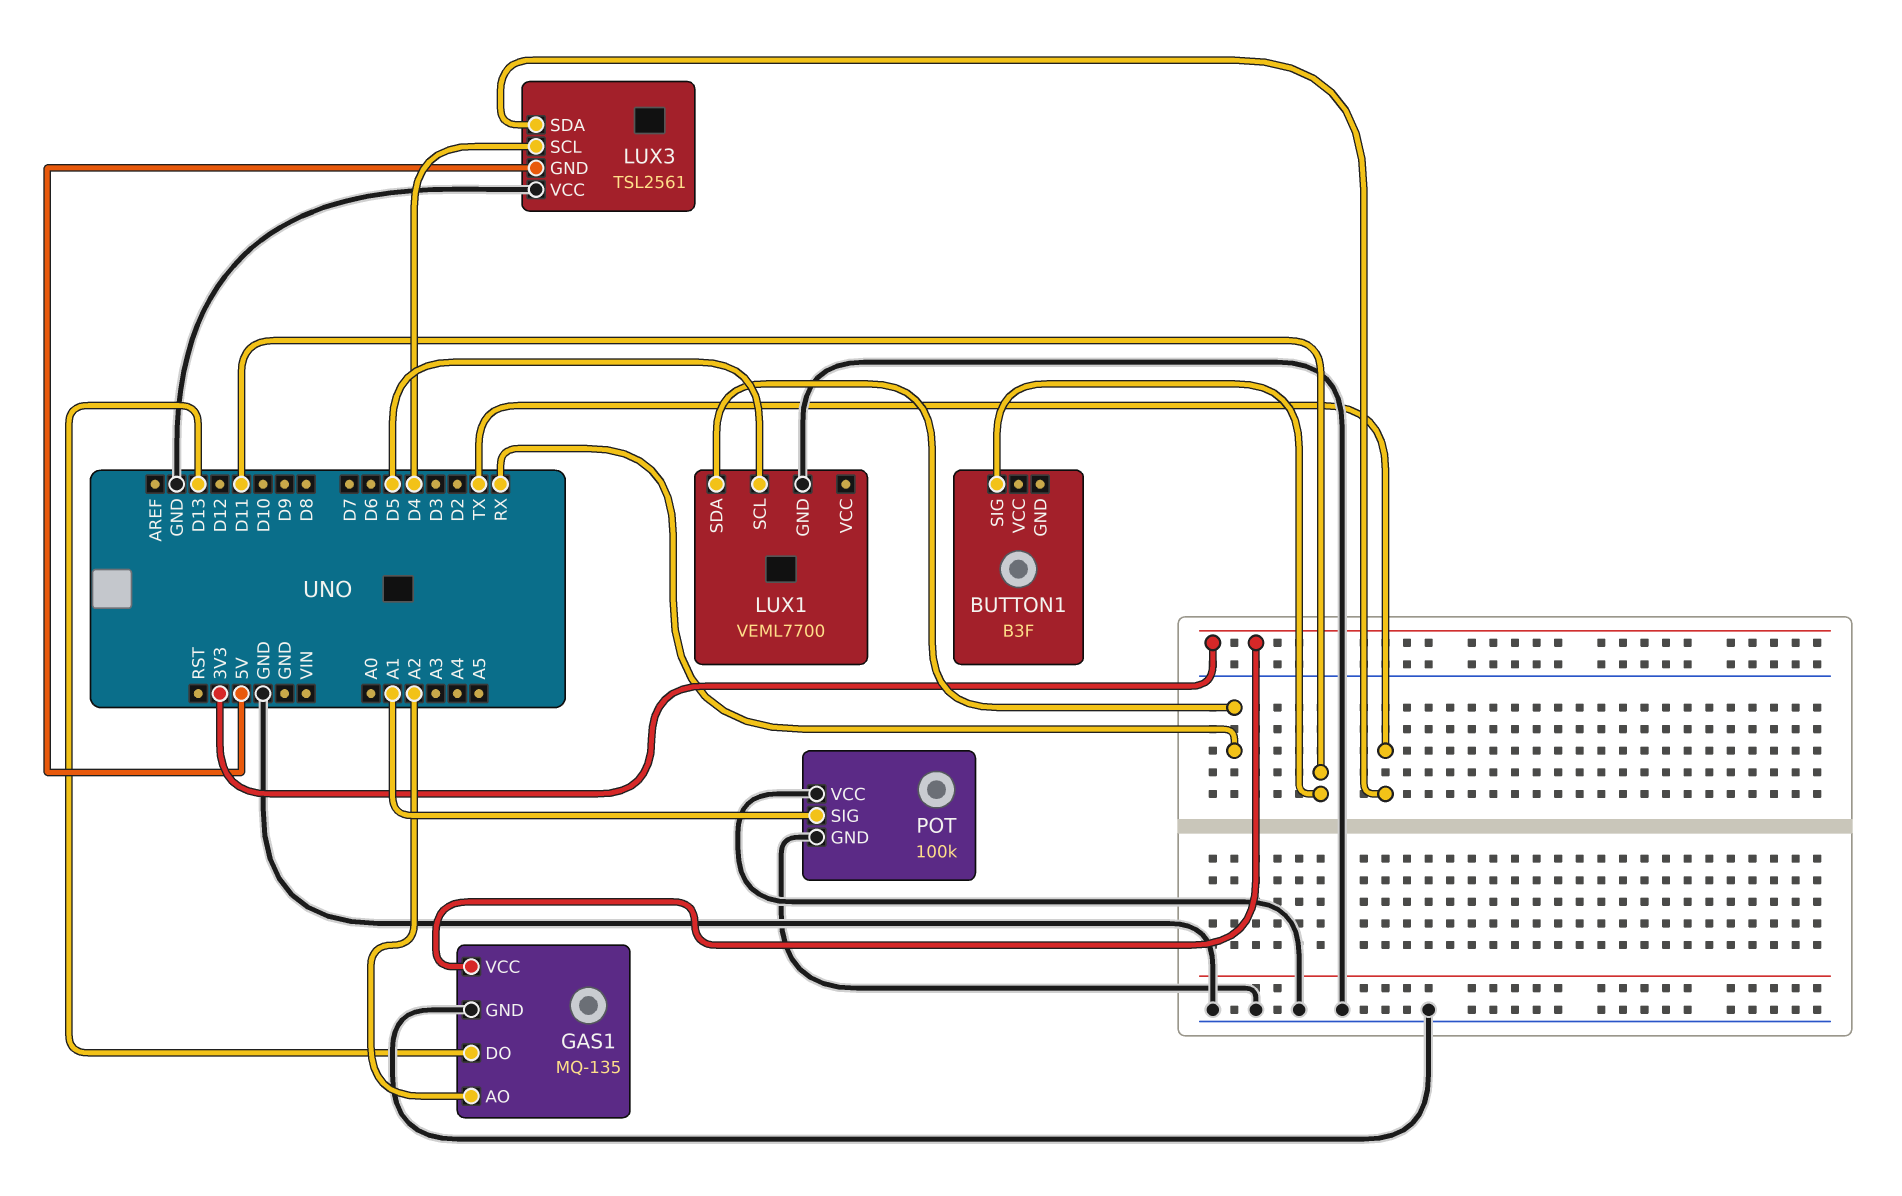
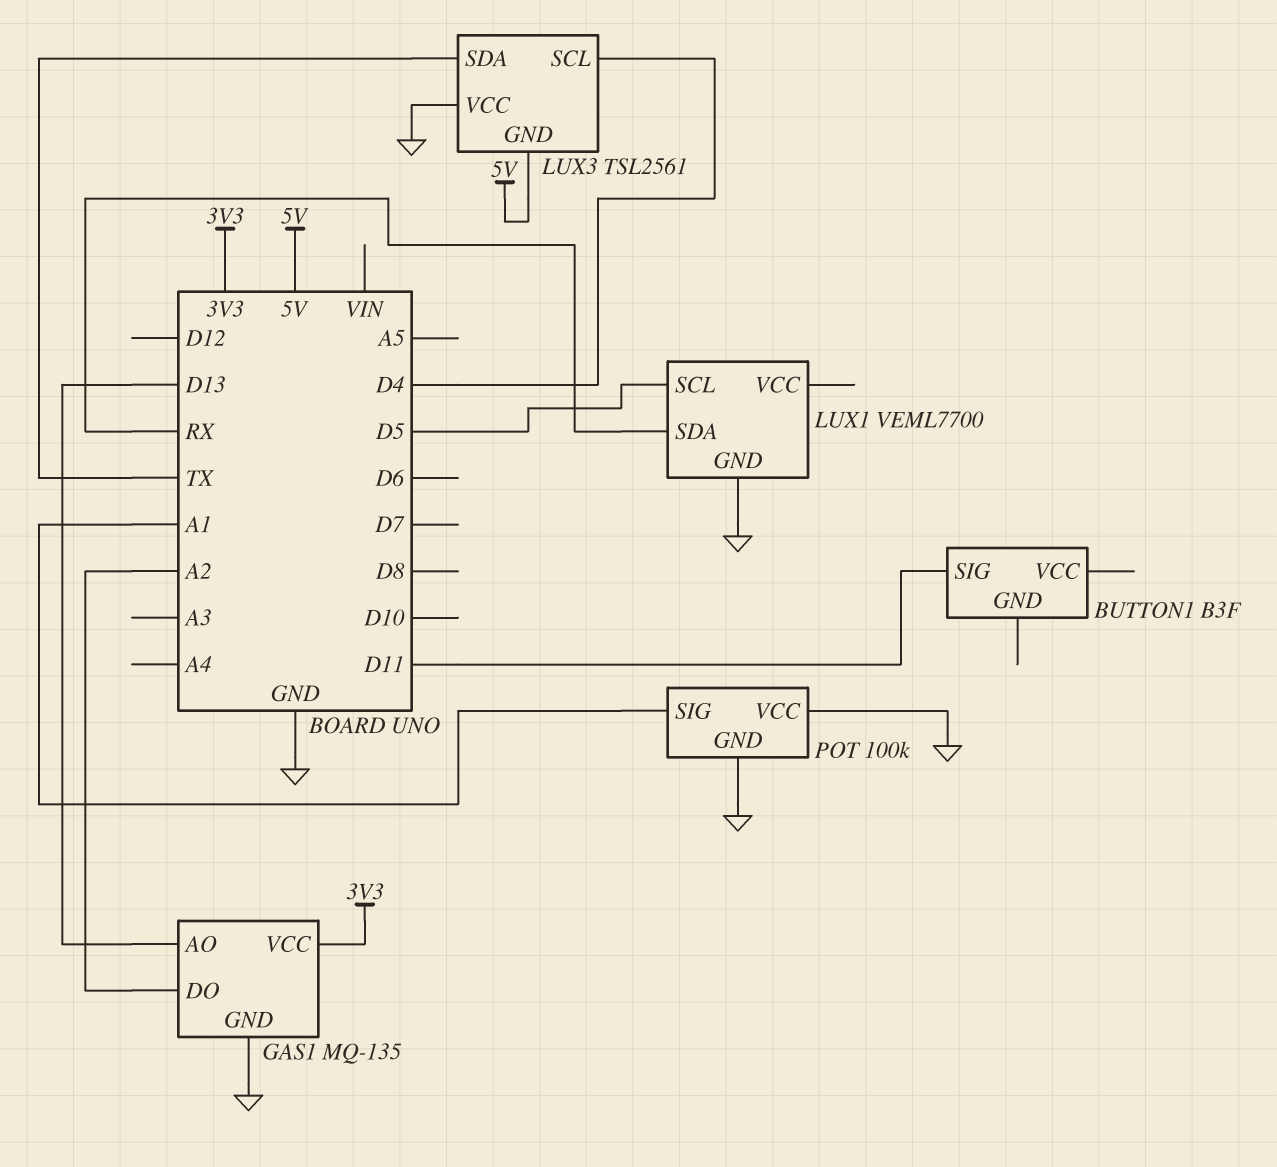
GAS1 pin AO: A2 -> D13
GAS1 pin DO: D13 -> A2

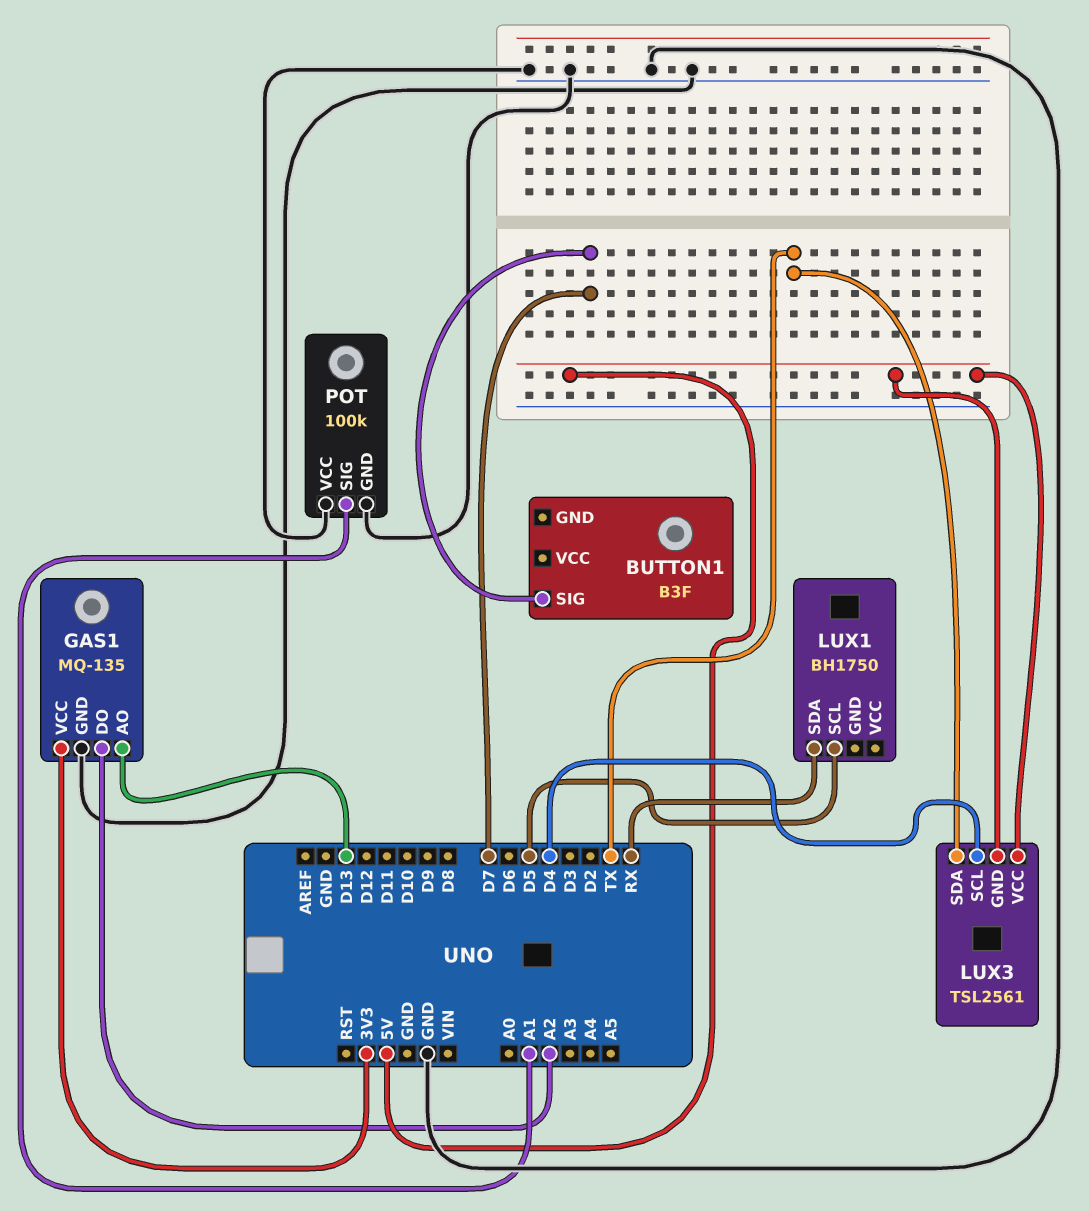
BUTTON1 pin SIG: D11 -> D7
LUX1: VEML7700 -> BH1750
LUX1 pin GND: GND -> none
LUX3 pin VCC: GND -> 5V

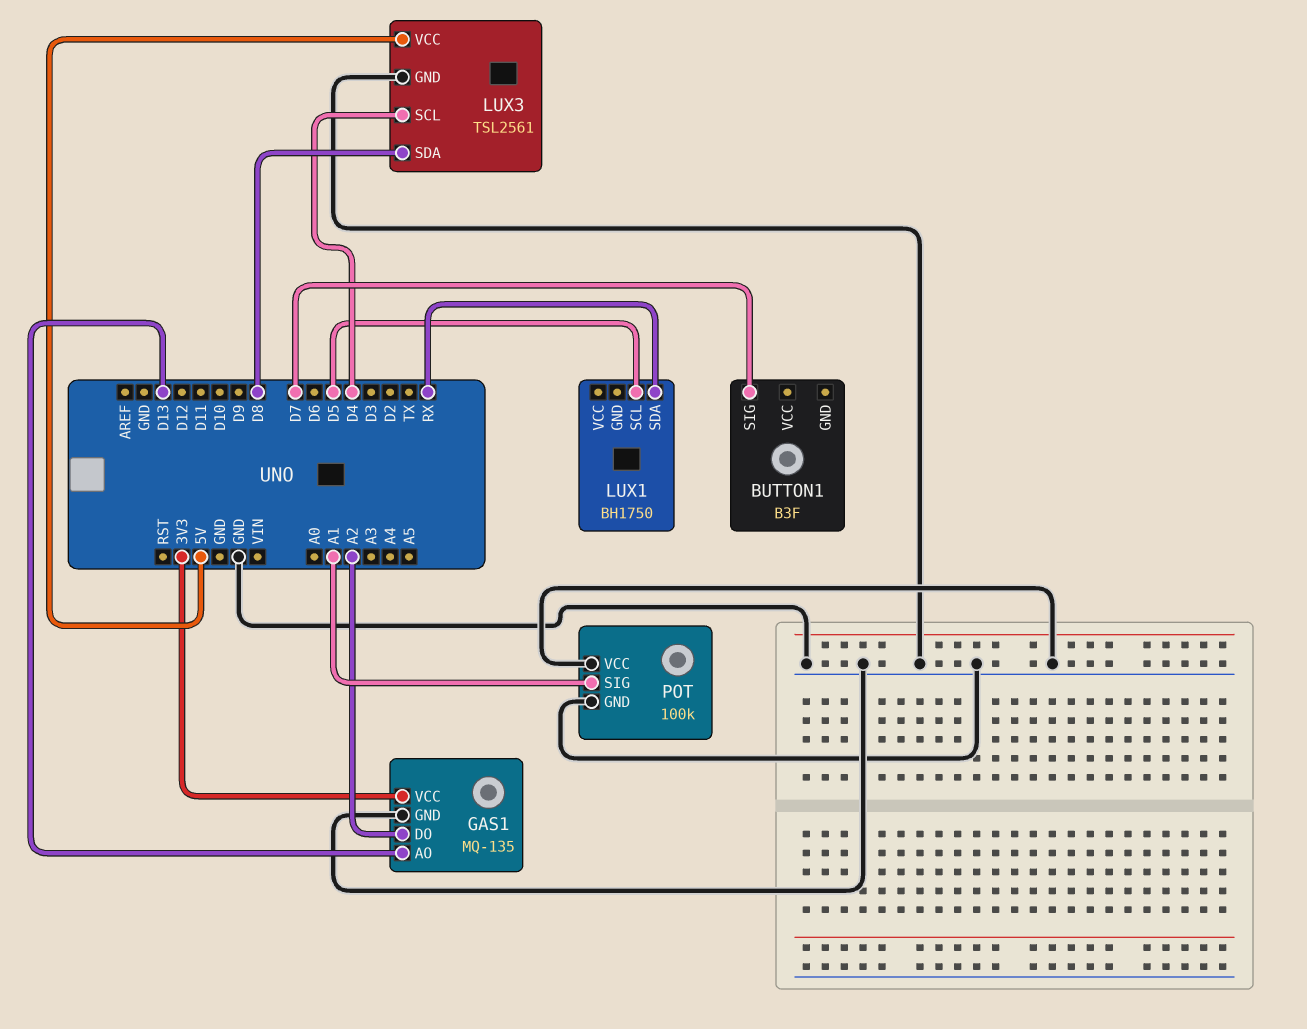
LUX3 pin GND: 5V -> GND
LUX3 pin SDA: TX -> D8

